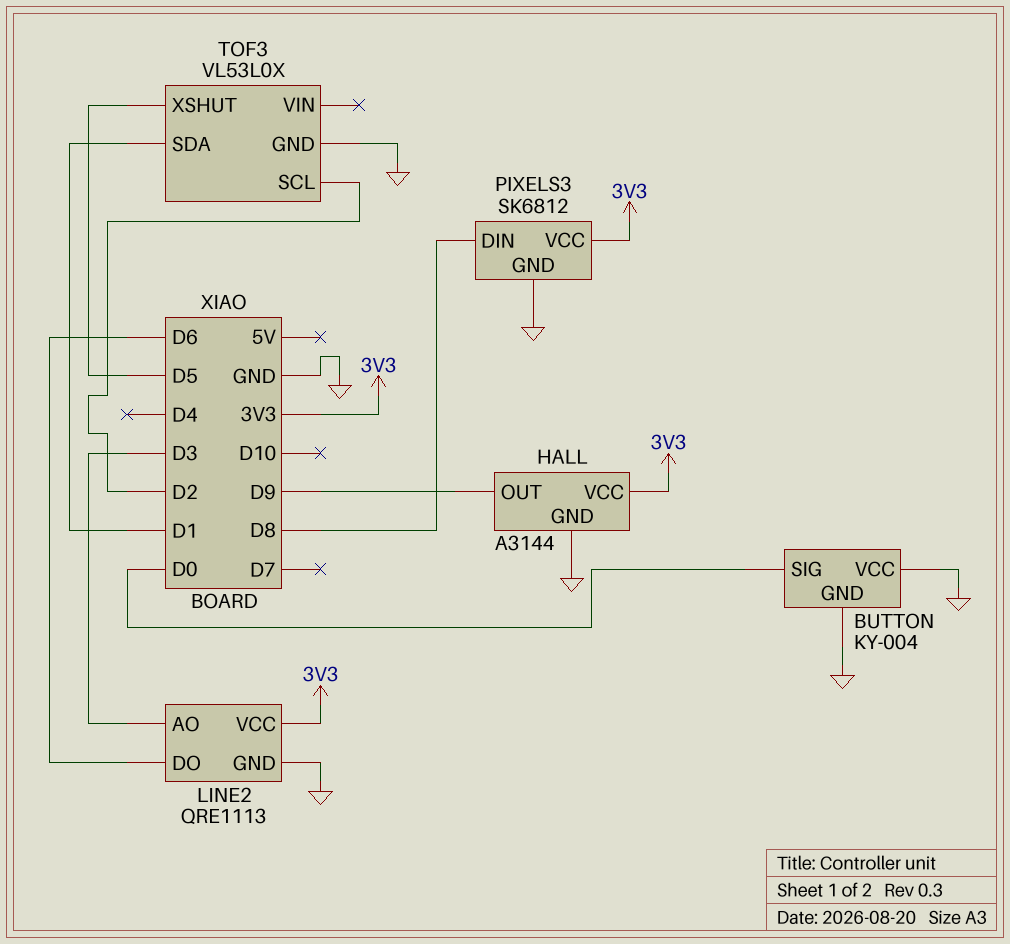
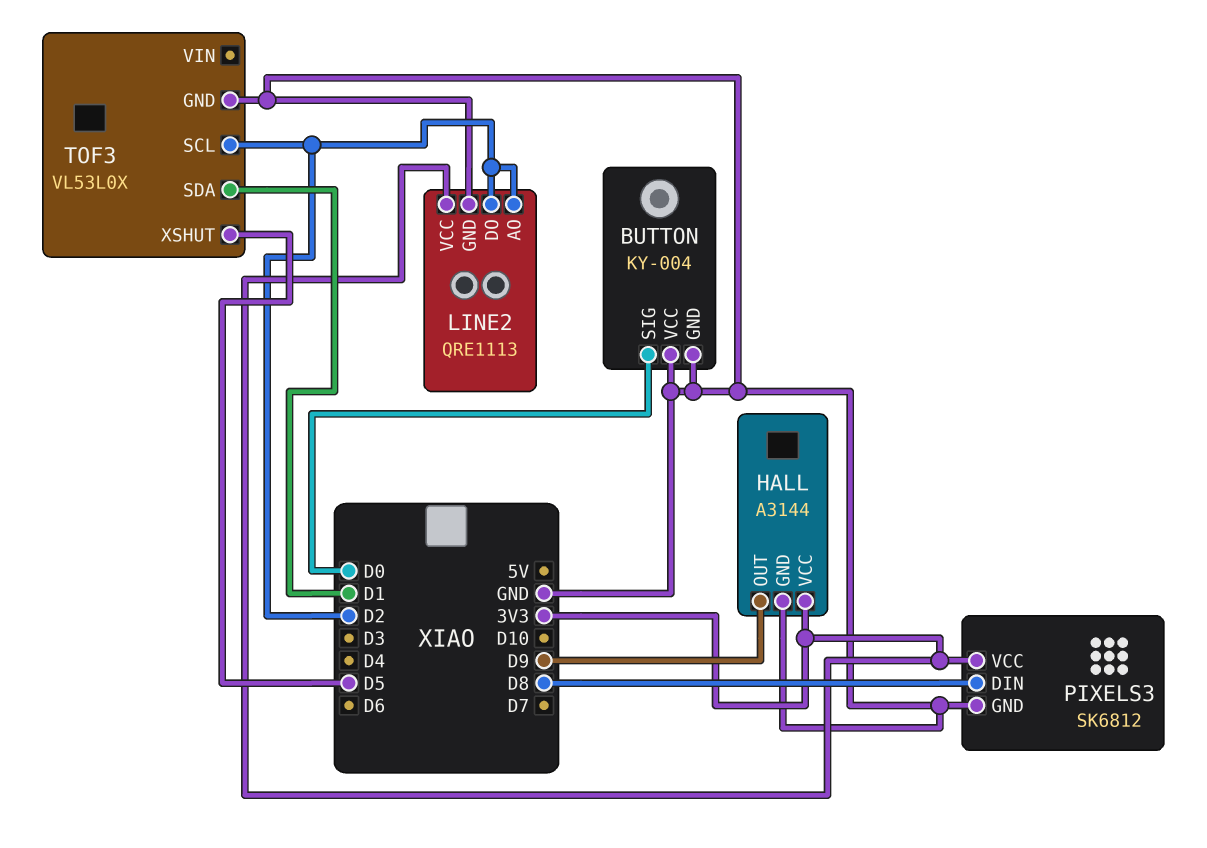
LINE2 pin AO: D3 -> D2
LINE2 pin DO: D6 -> D2

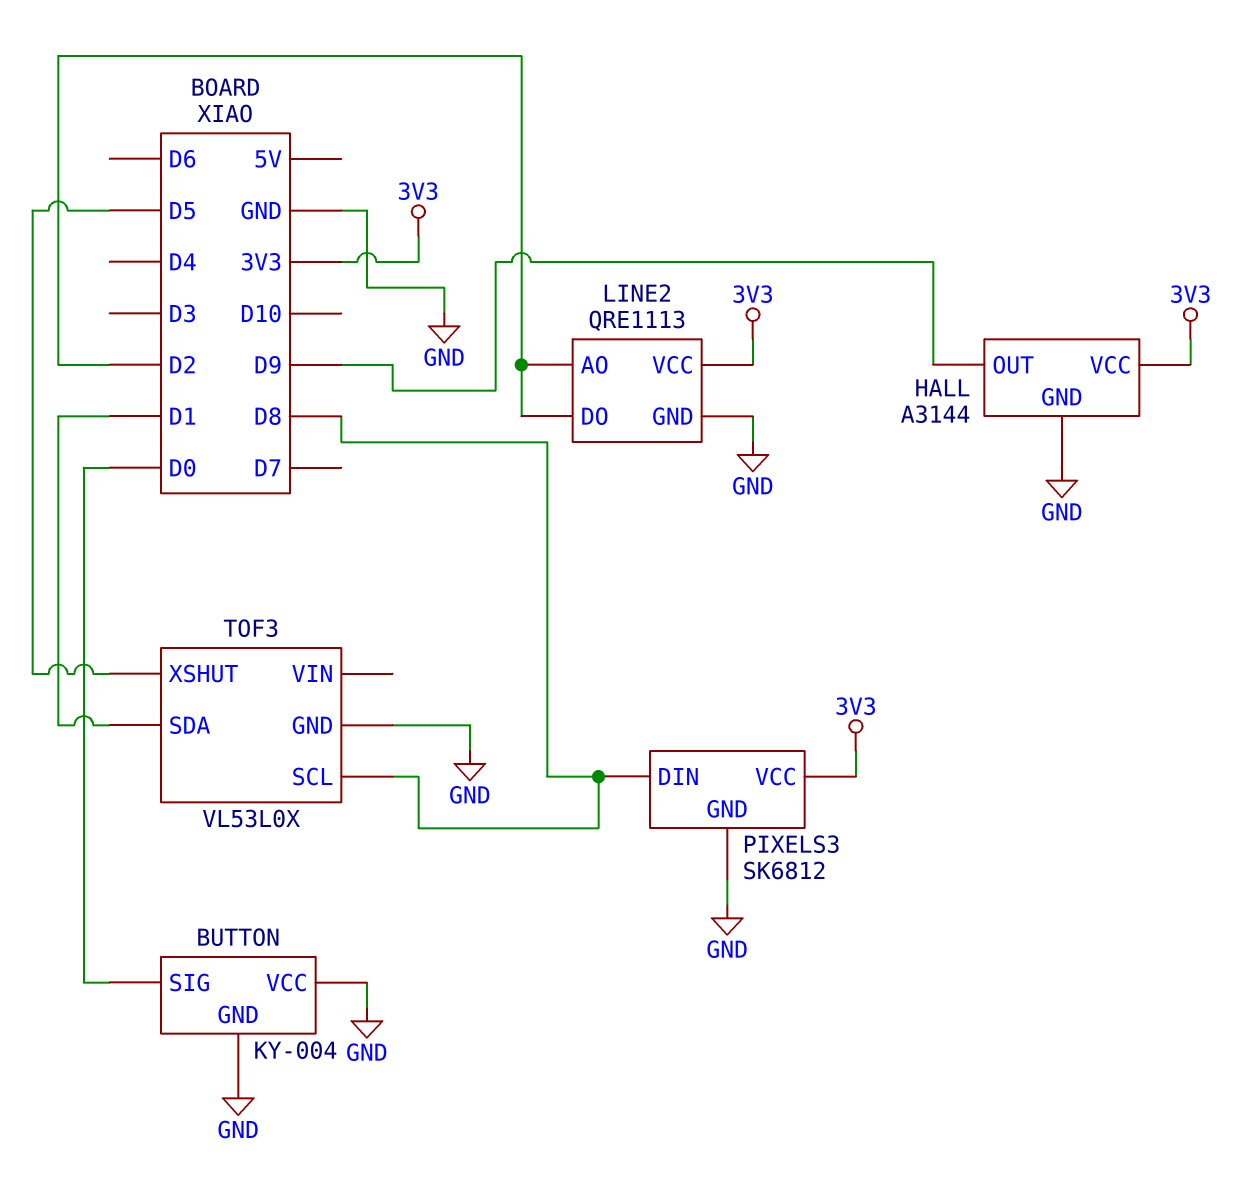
TOF3 pin SCL: D2 -> D8

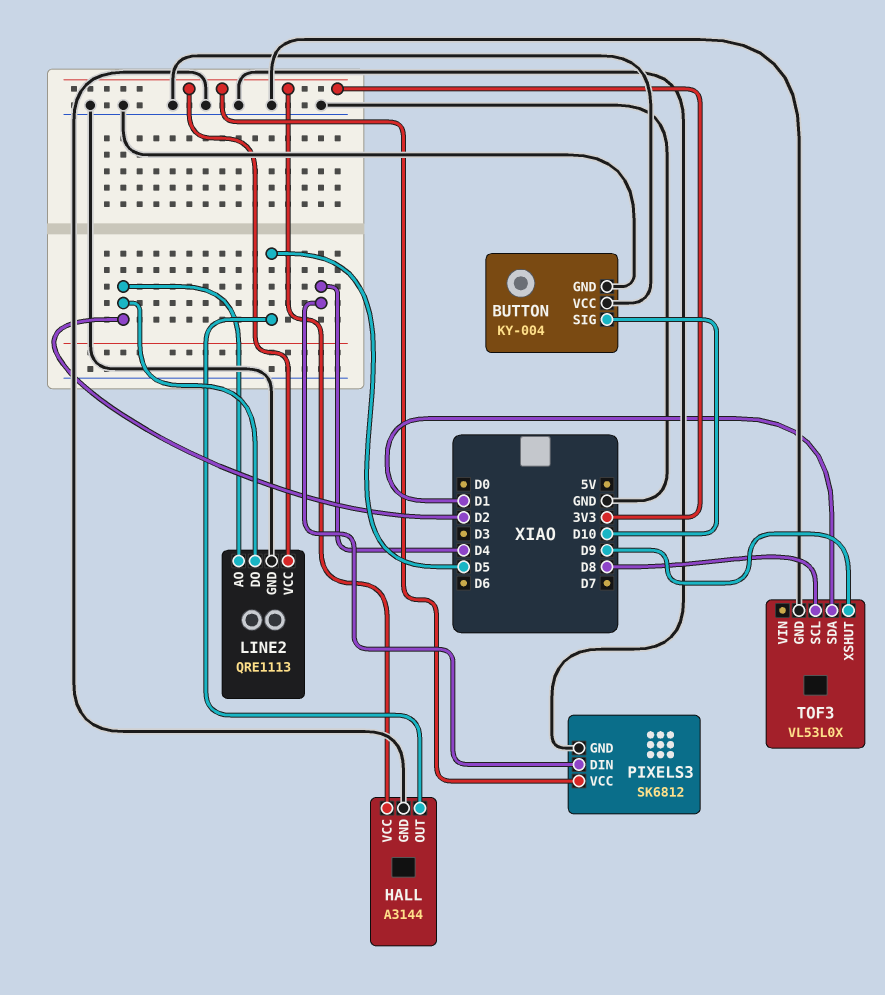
BUTTON pin SIG: D0 -> D10
HALL pin OUT: D9 -> D5
PIXELS3 pin DIN: D8 -> D4
TOF3 pin XSHUT: D5 -> D9

